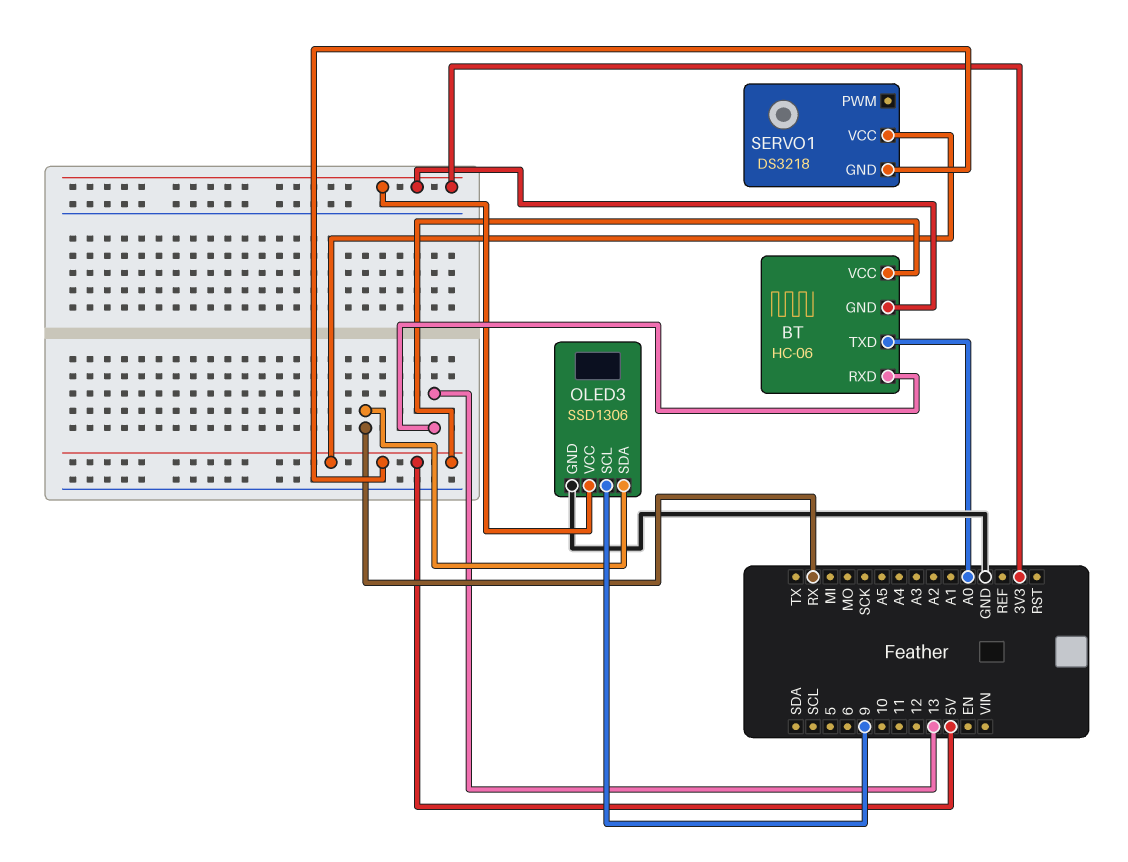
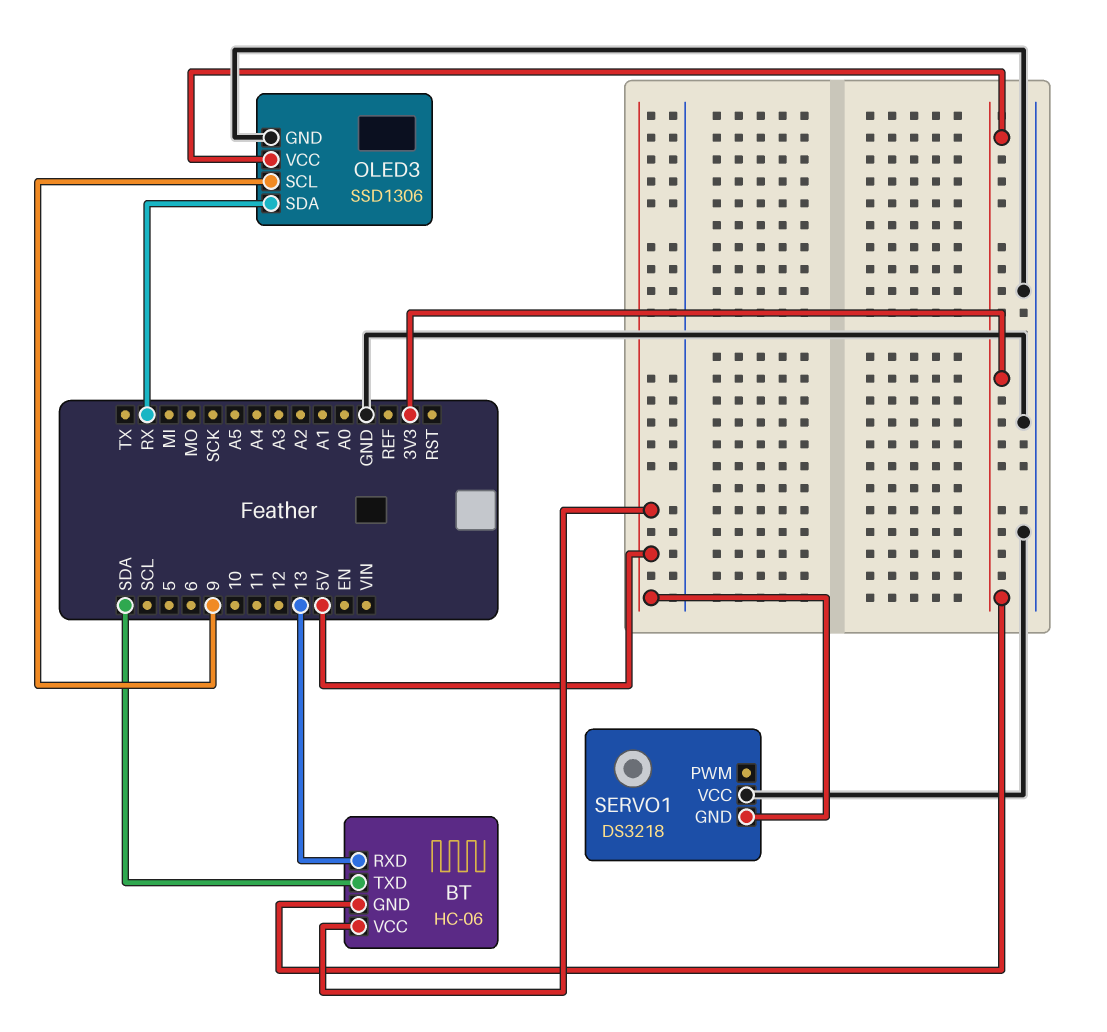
BT pin TXD: A0 -> SDA
SERVO1 pin VCC: 5V -> GND

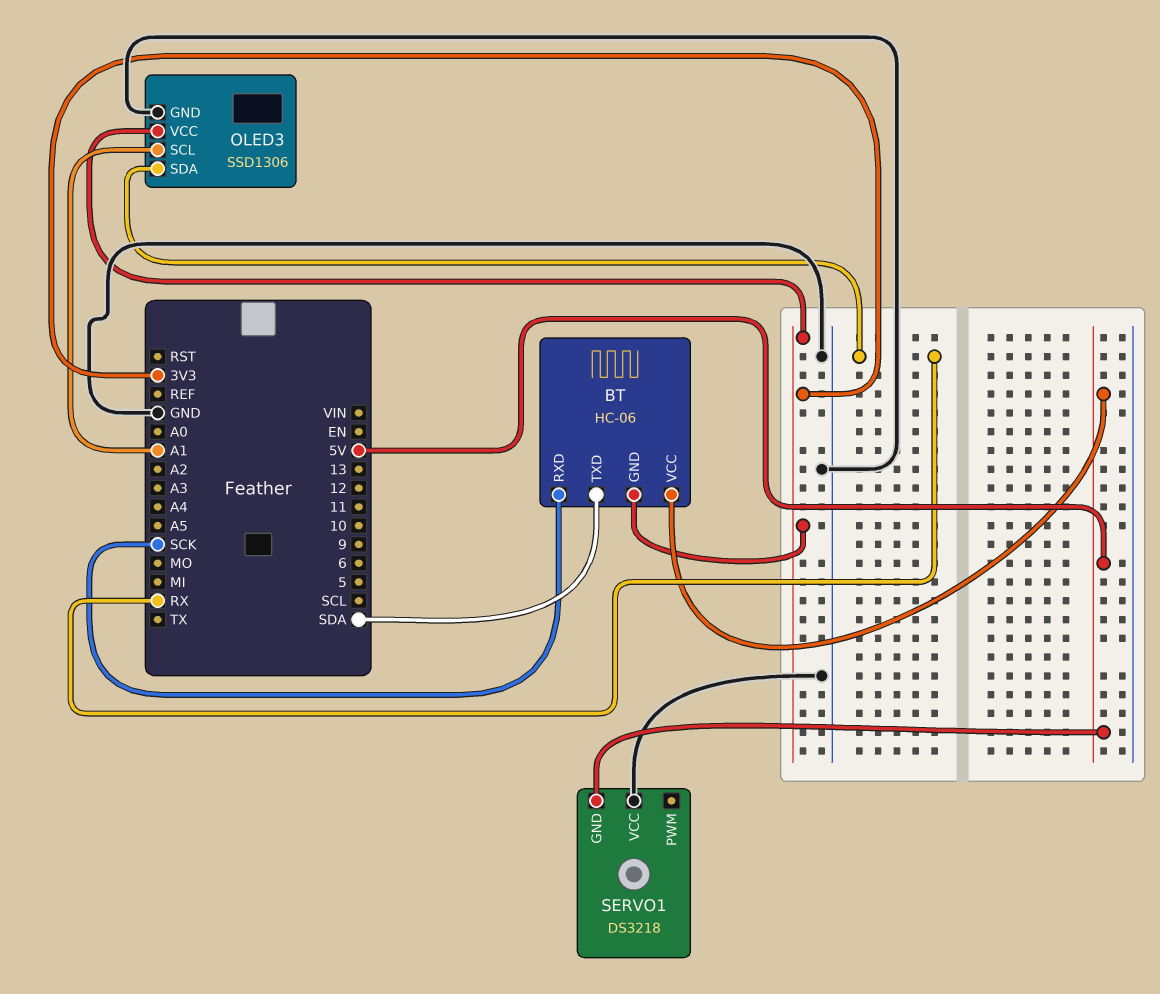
BT pin RXD: 13 -> SCK
OLED3 pin SCL: 9 -> A1

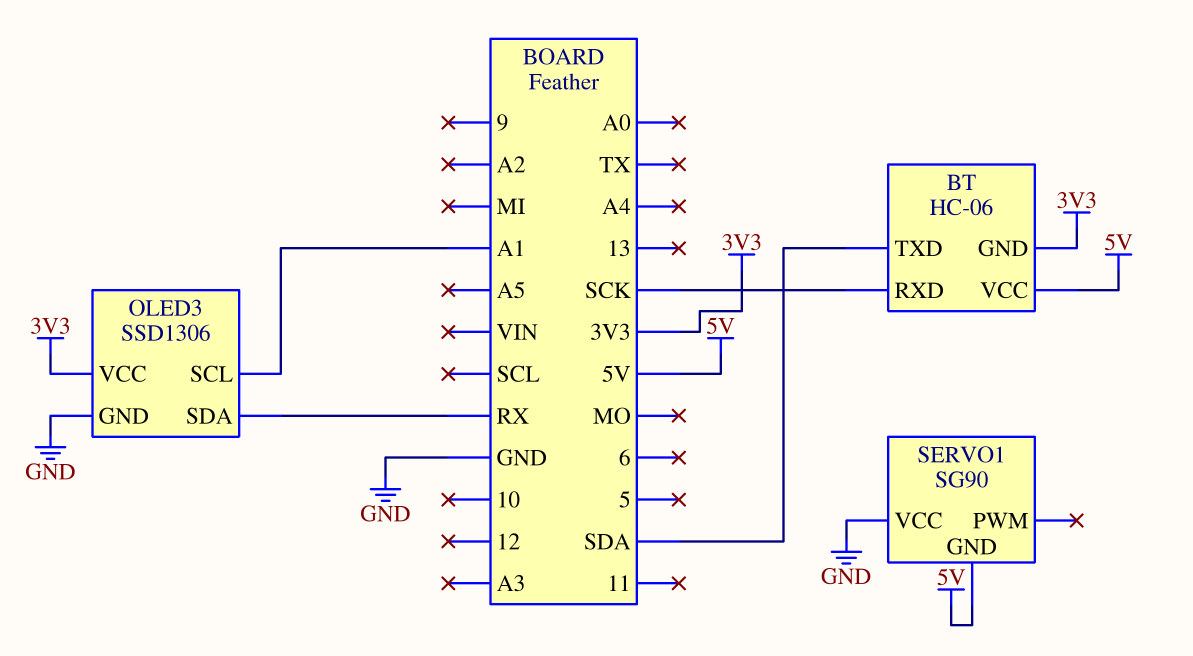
SERVO1: DS3218 -> SG90

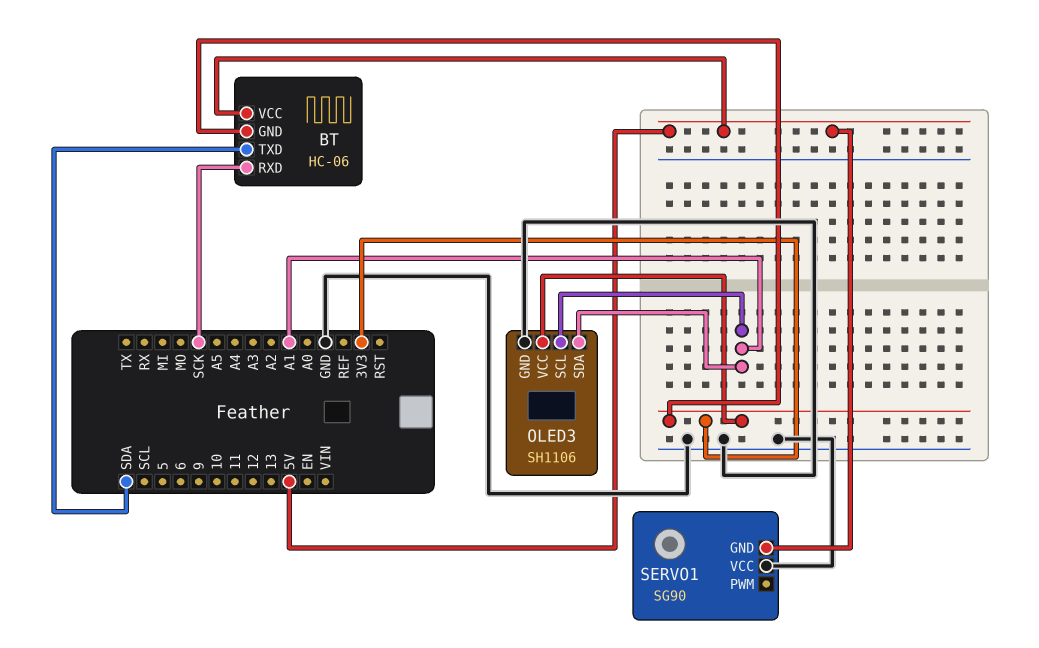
OLED3: SSD1306 -> SH1106
OLED3 pin SDA: RX -> A1

